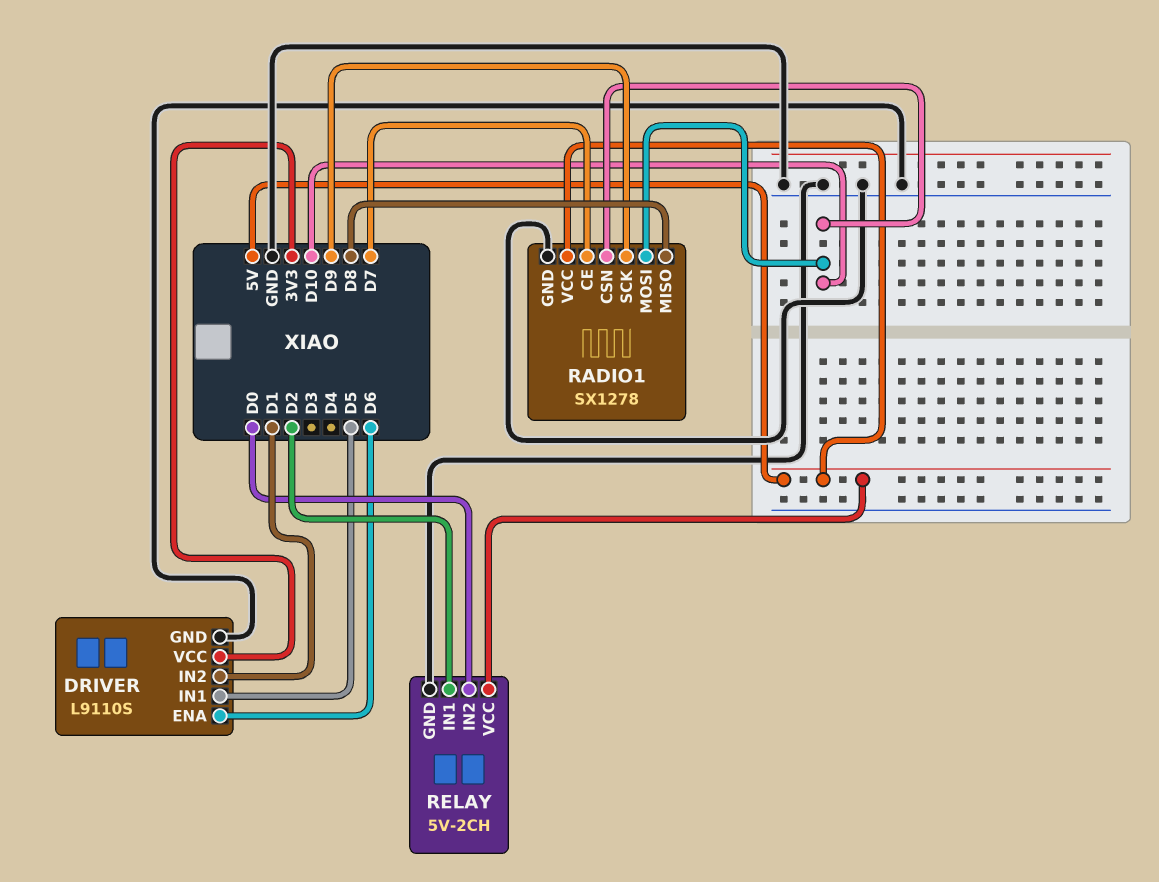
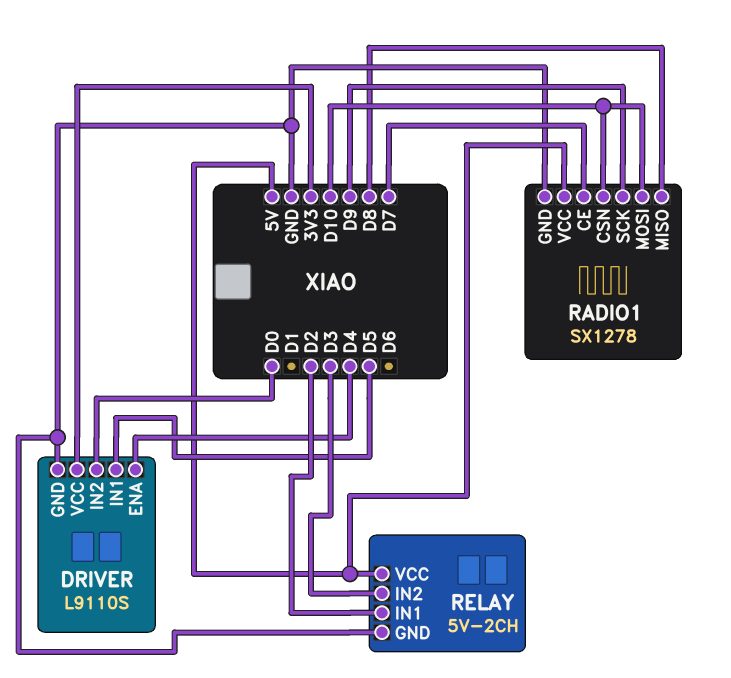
DRIVER pin ENA: D6 -> D4
DRIVER pin IN2: D1 -> D0
RELAY pin IN2: D0 -> D3

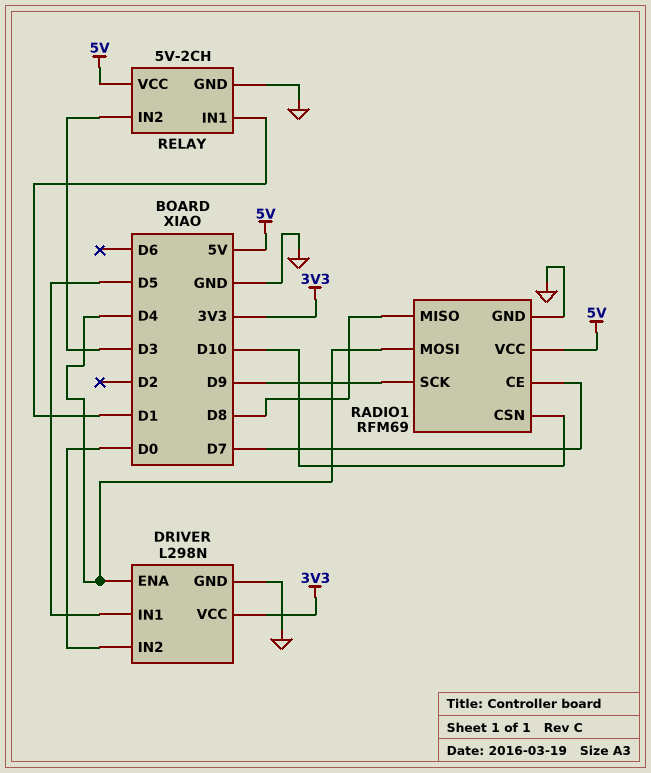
DRIVER: L9110S -> L298N
RADIO1: SX1278 -> RFM69
RADIO1 pin MOSI: D10 -> D4
RELAY pin IN1: D2 -> D1

